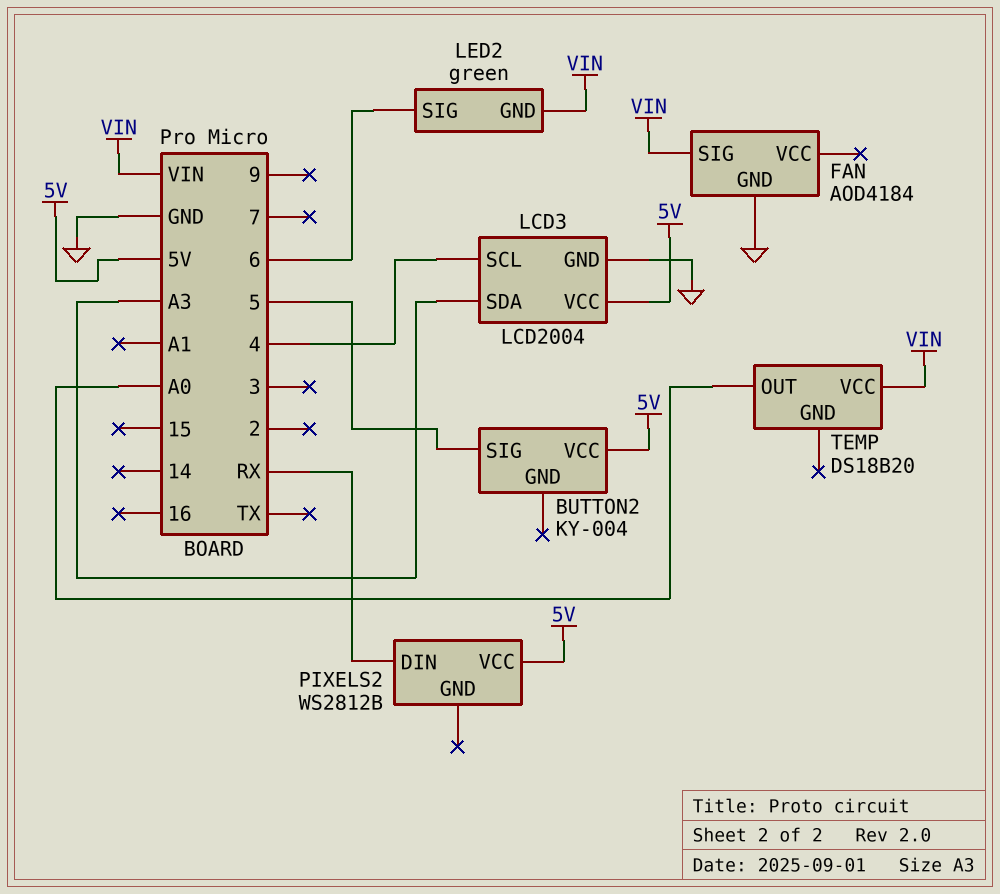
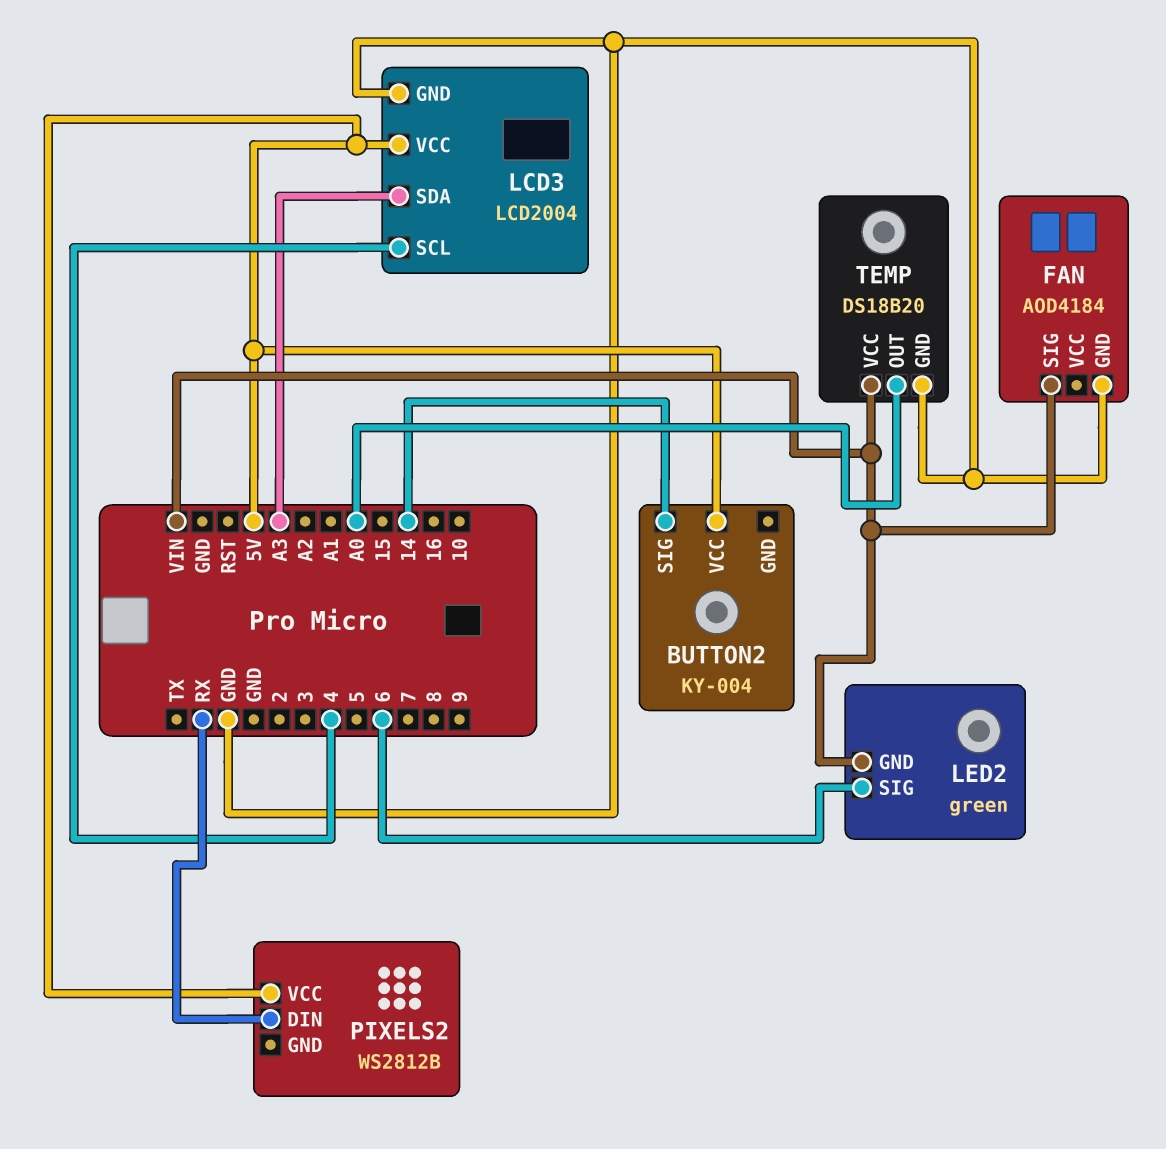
BUTTON2 pin SIG: 5 -> 14
TEMP pin GND: none -> GND

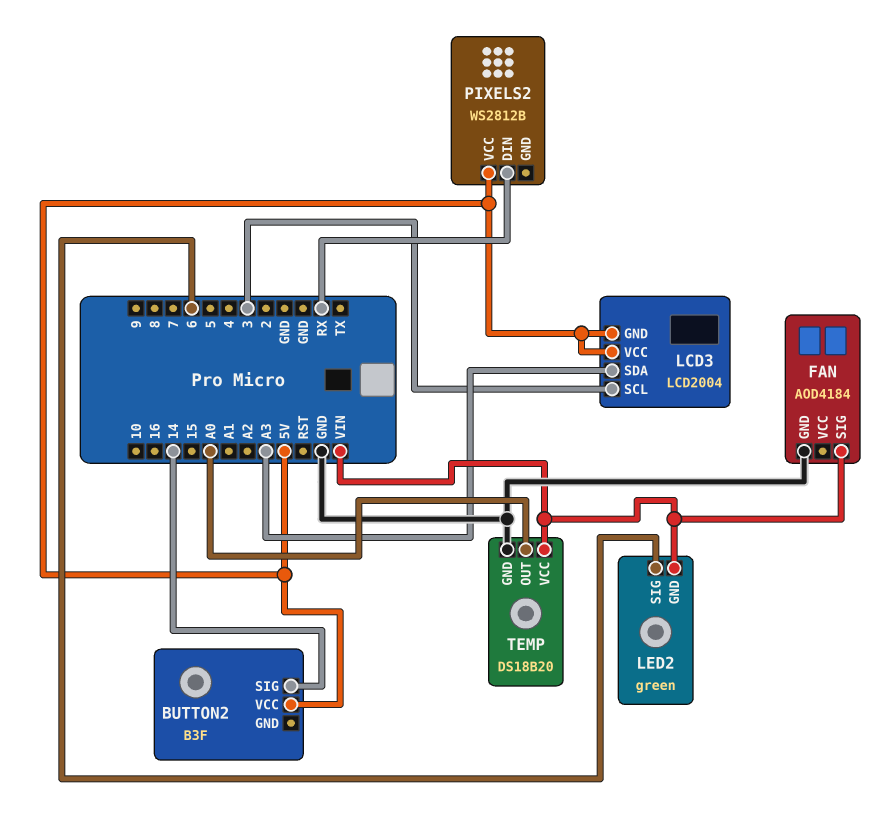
BUTTON2: KY-004 -> B3F
LCD3 pin GND: GND -> 5V
LCD3 pin SCL: 4 -> 3

